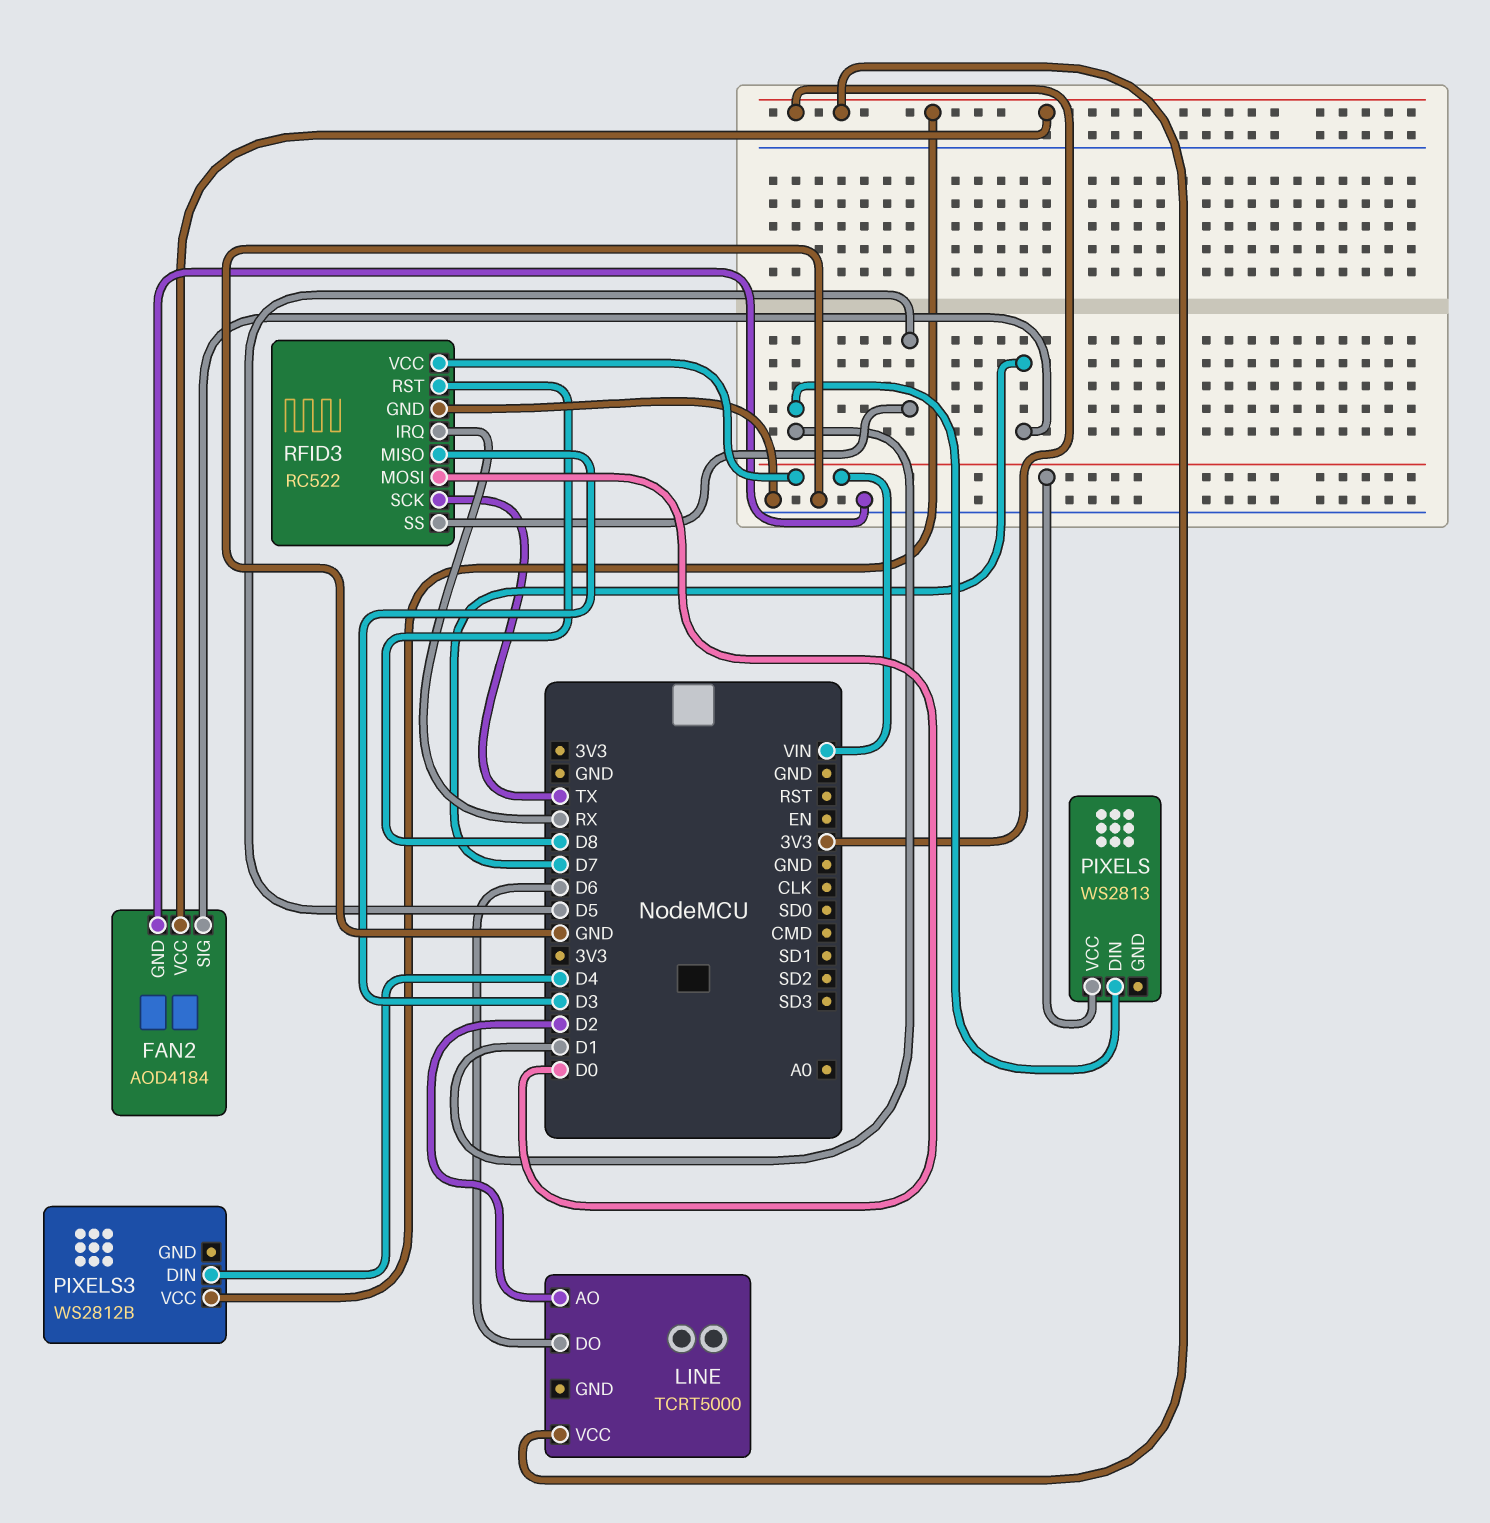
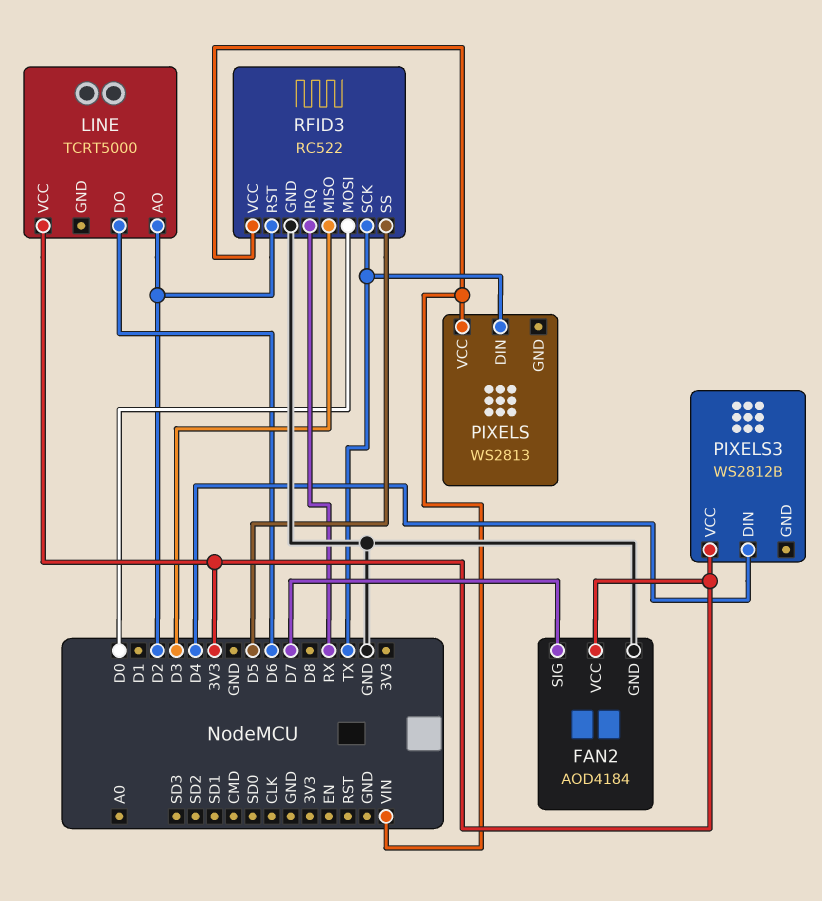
PIXELS pin DIN: D1 -> TX
RFID3 pin RST: D8 -> D2

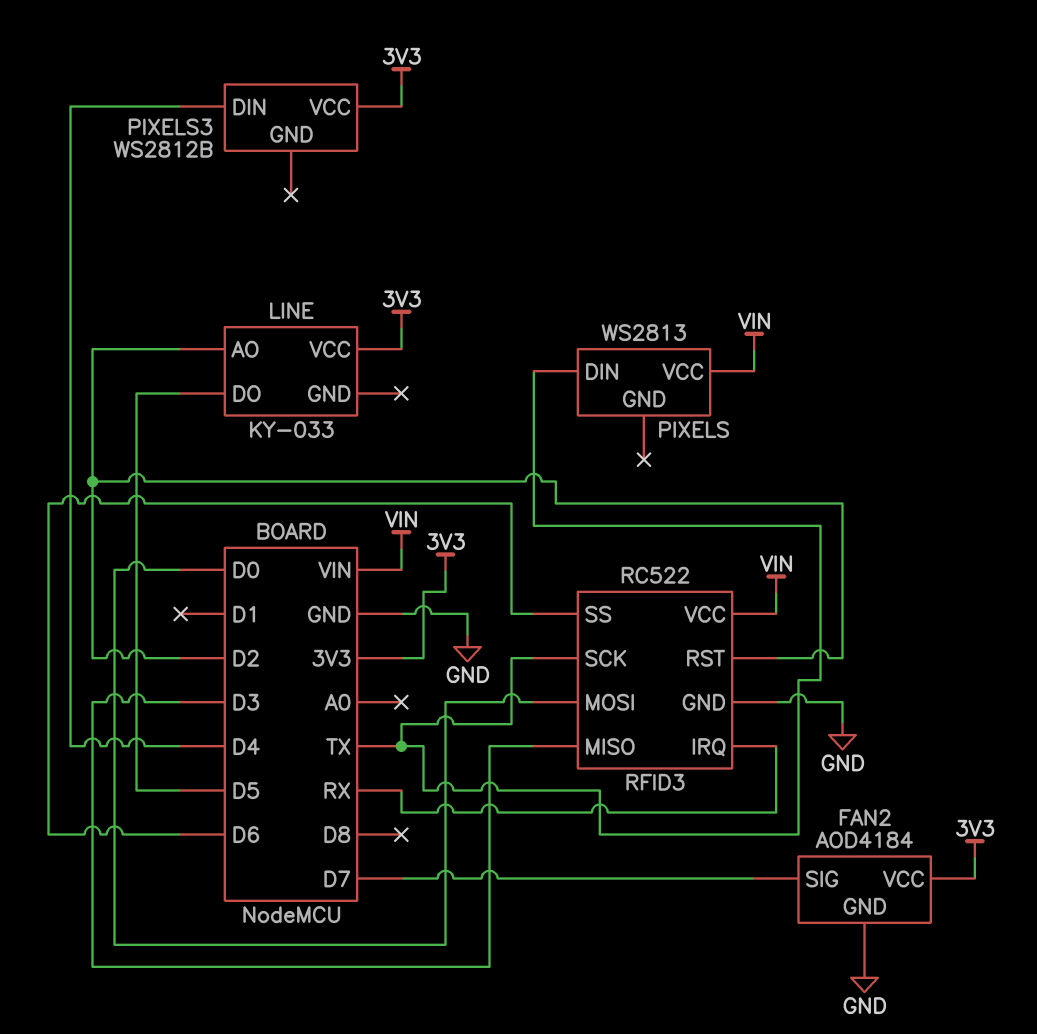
LINE: TCRT5000 -> KY-033
LINE pin DO: D6 -> D5
RFID3 pin SS: D5 -> D6

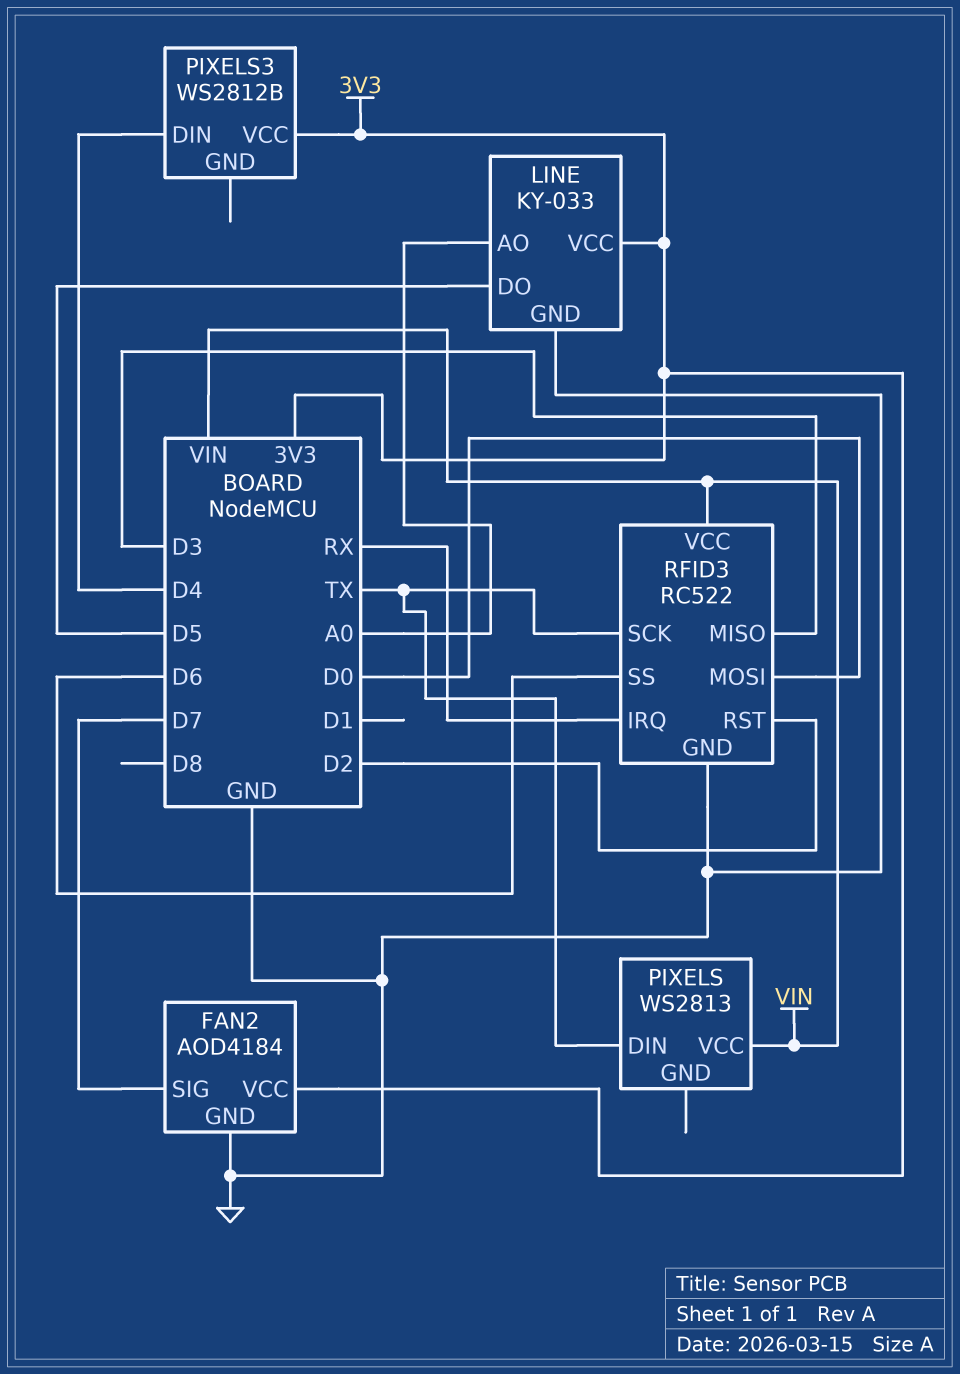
LINE pin AO: D2 -> A0
LINE pin GND: none -> GND

